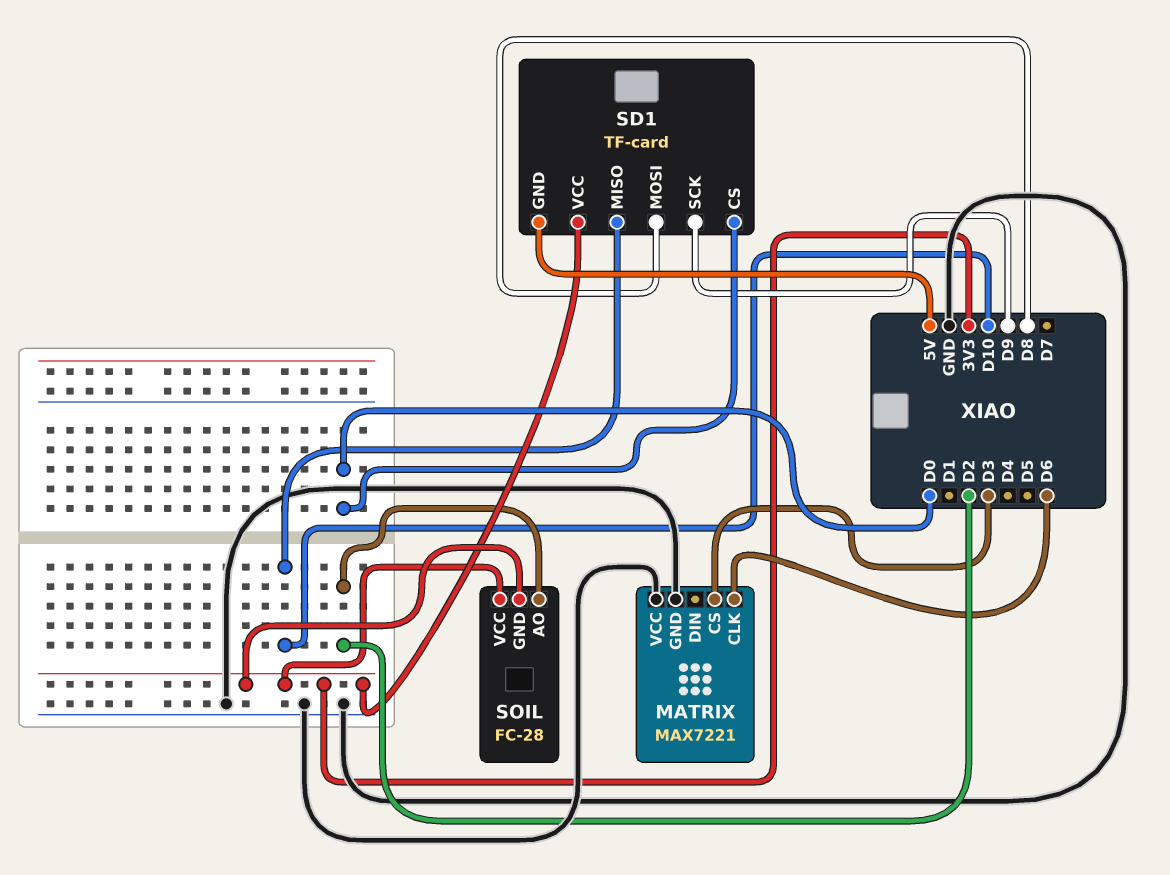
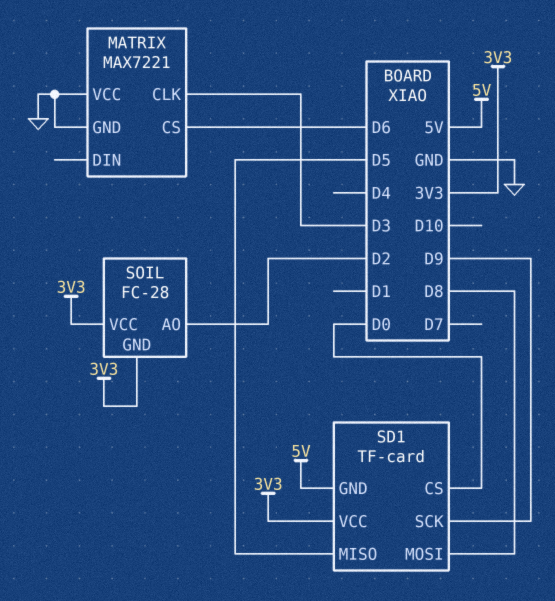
MATRIX pin CLK: D6 -> D3
MATRIX pin CS: D3 -> D6
SD1 pin MISO: D10 -> D5

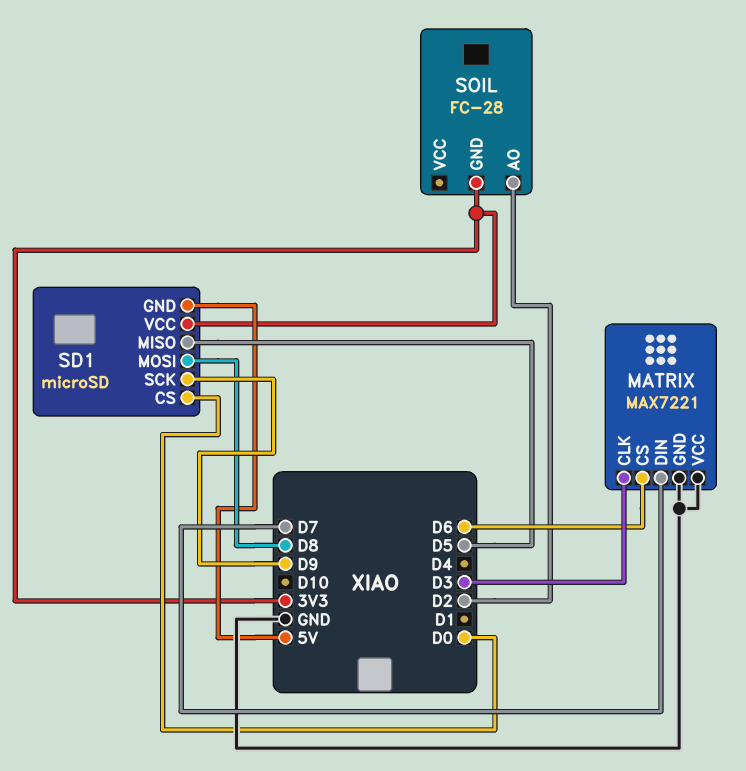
MATRIX pin DIN: none -> D7
SD1: TF-card -> microSD
SOIL pin VCC: 3V3 -> none

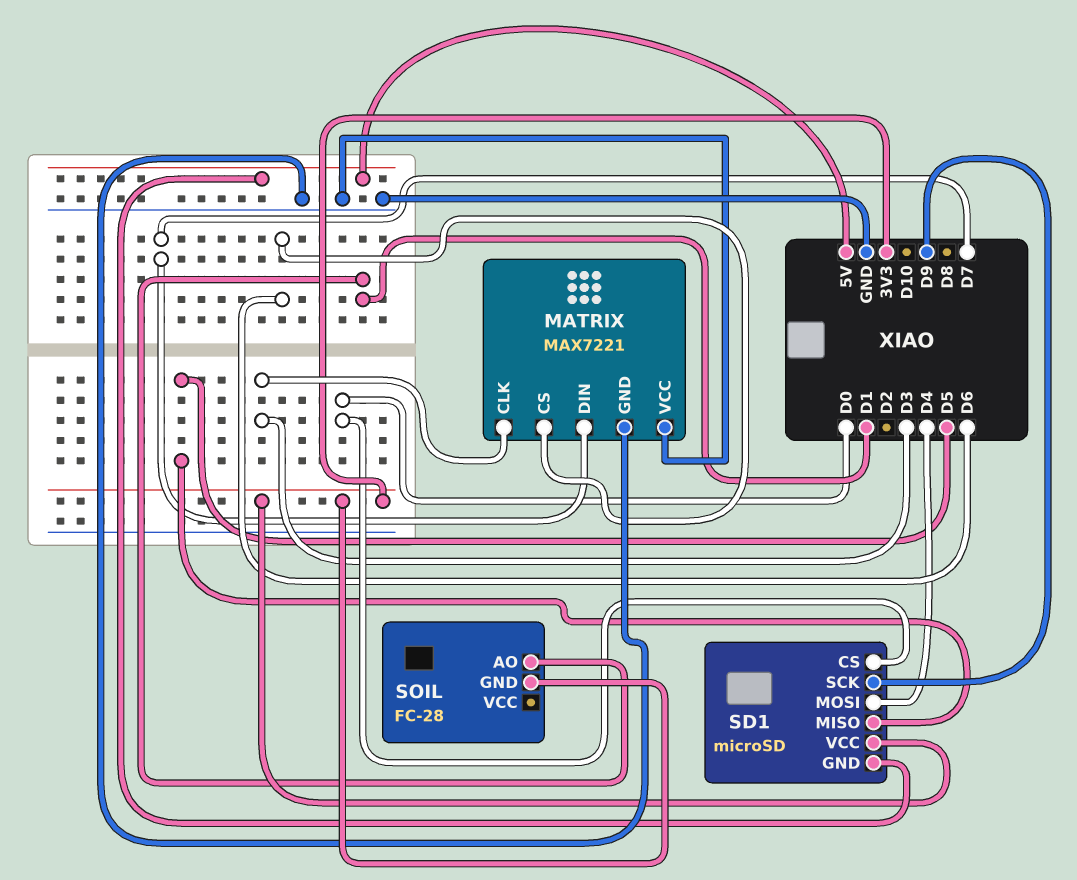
SD1 pin MOSI: D8 -> D4
SOIL pin AO: D2 -> D1

